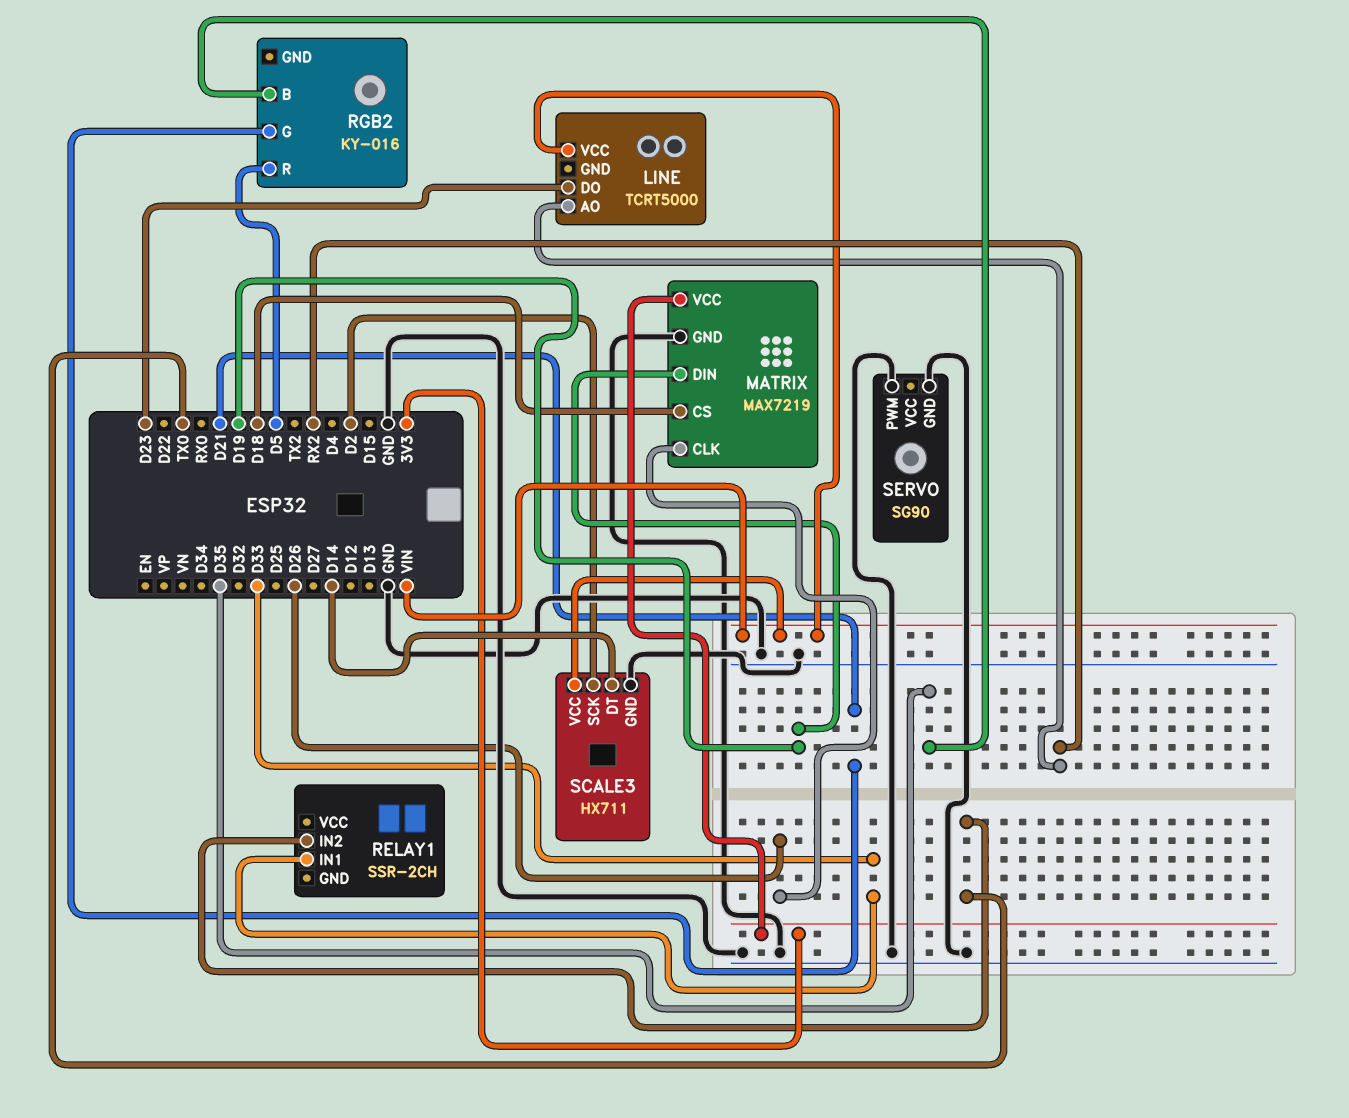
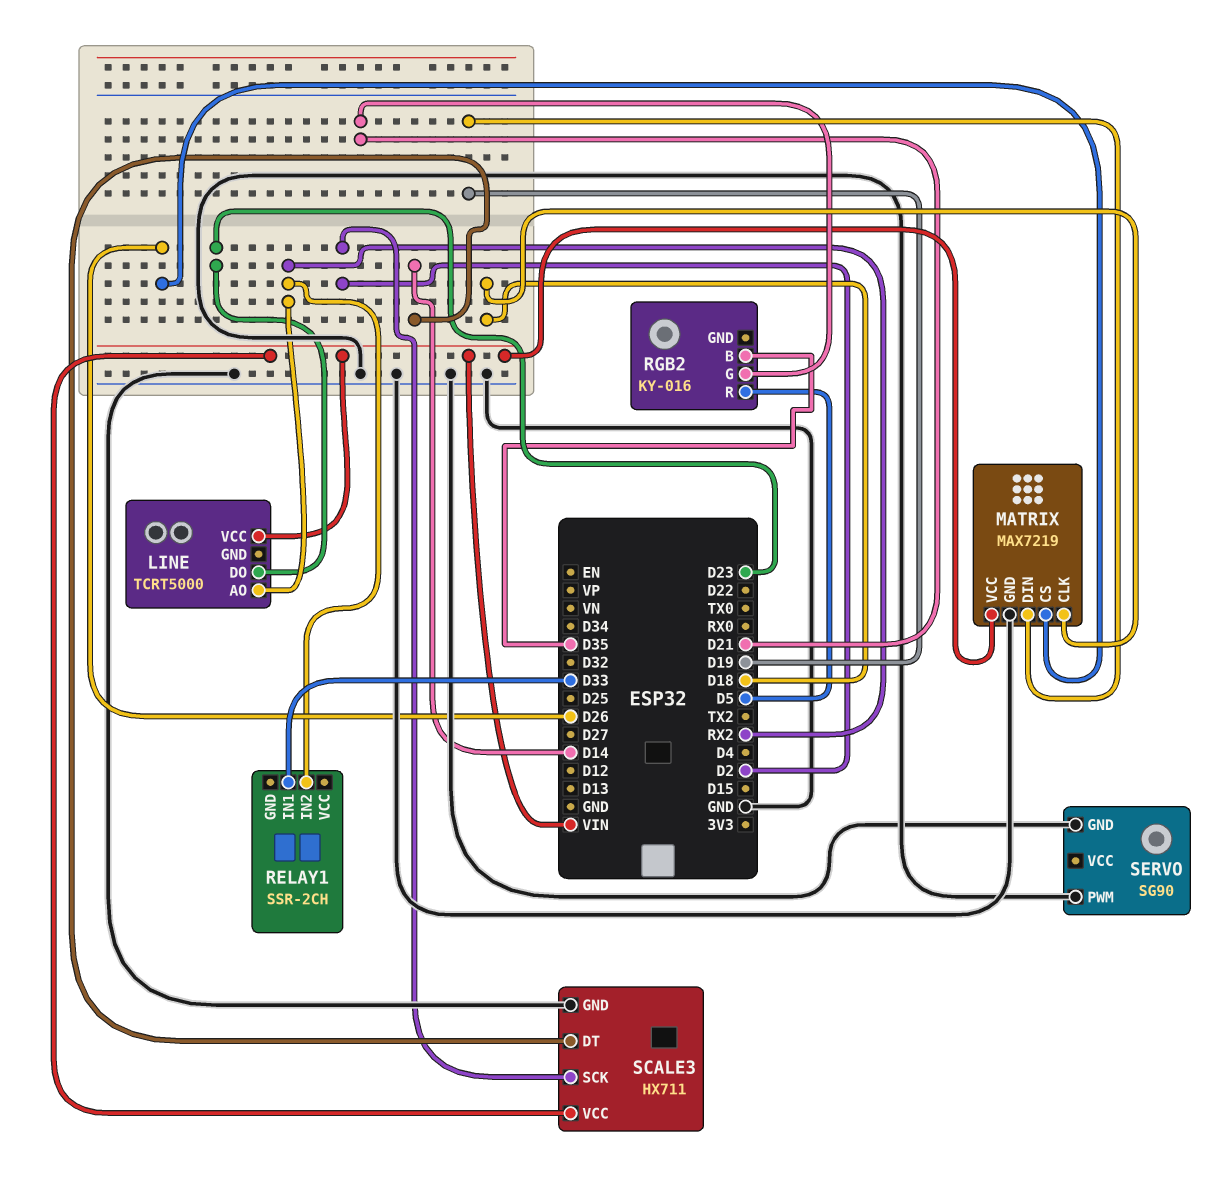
MATRIX pin CLK: D26 -> D18
MATRIX pin CS: D18 -> D26
MATRIX pin VCC: 3V3 -> VIN
RELAY1 pin IN2: TX0 -> RX2

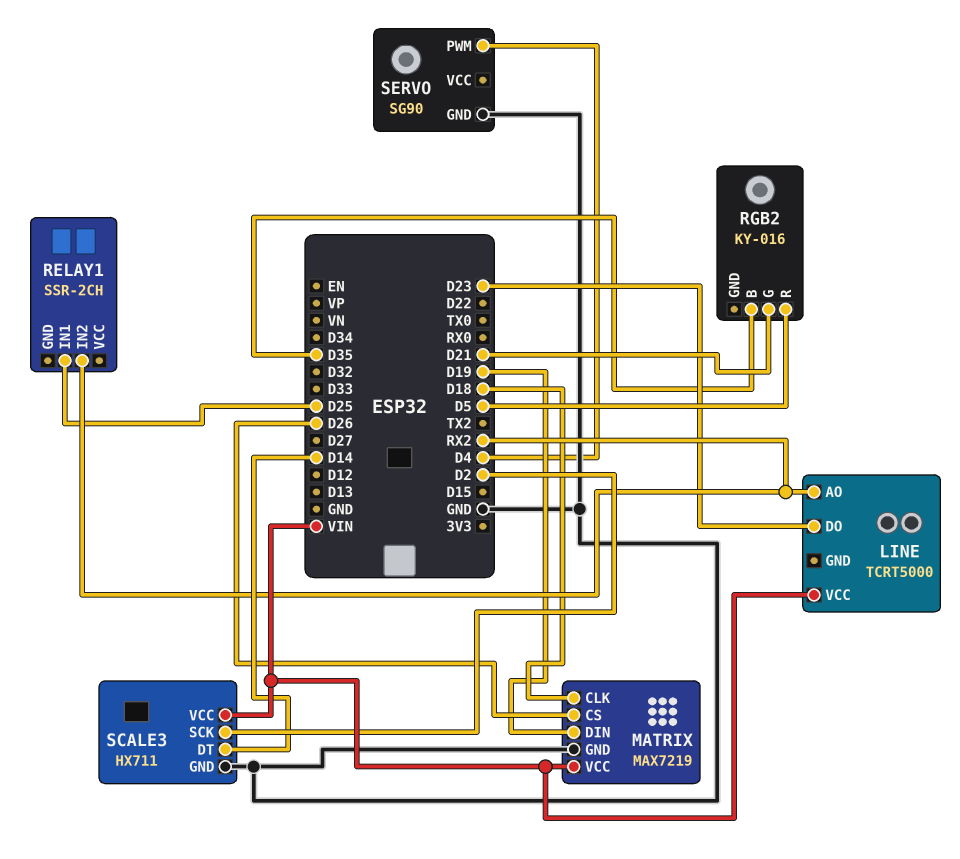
RELAY1 pin IN1: D33 -> D25
SERVO pin PWM: GND -> D4

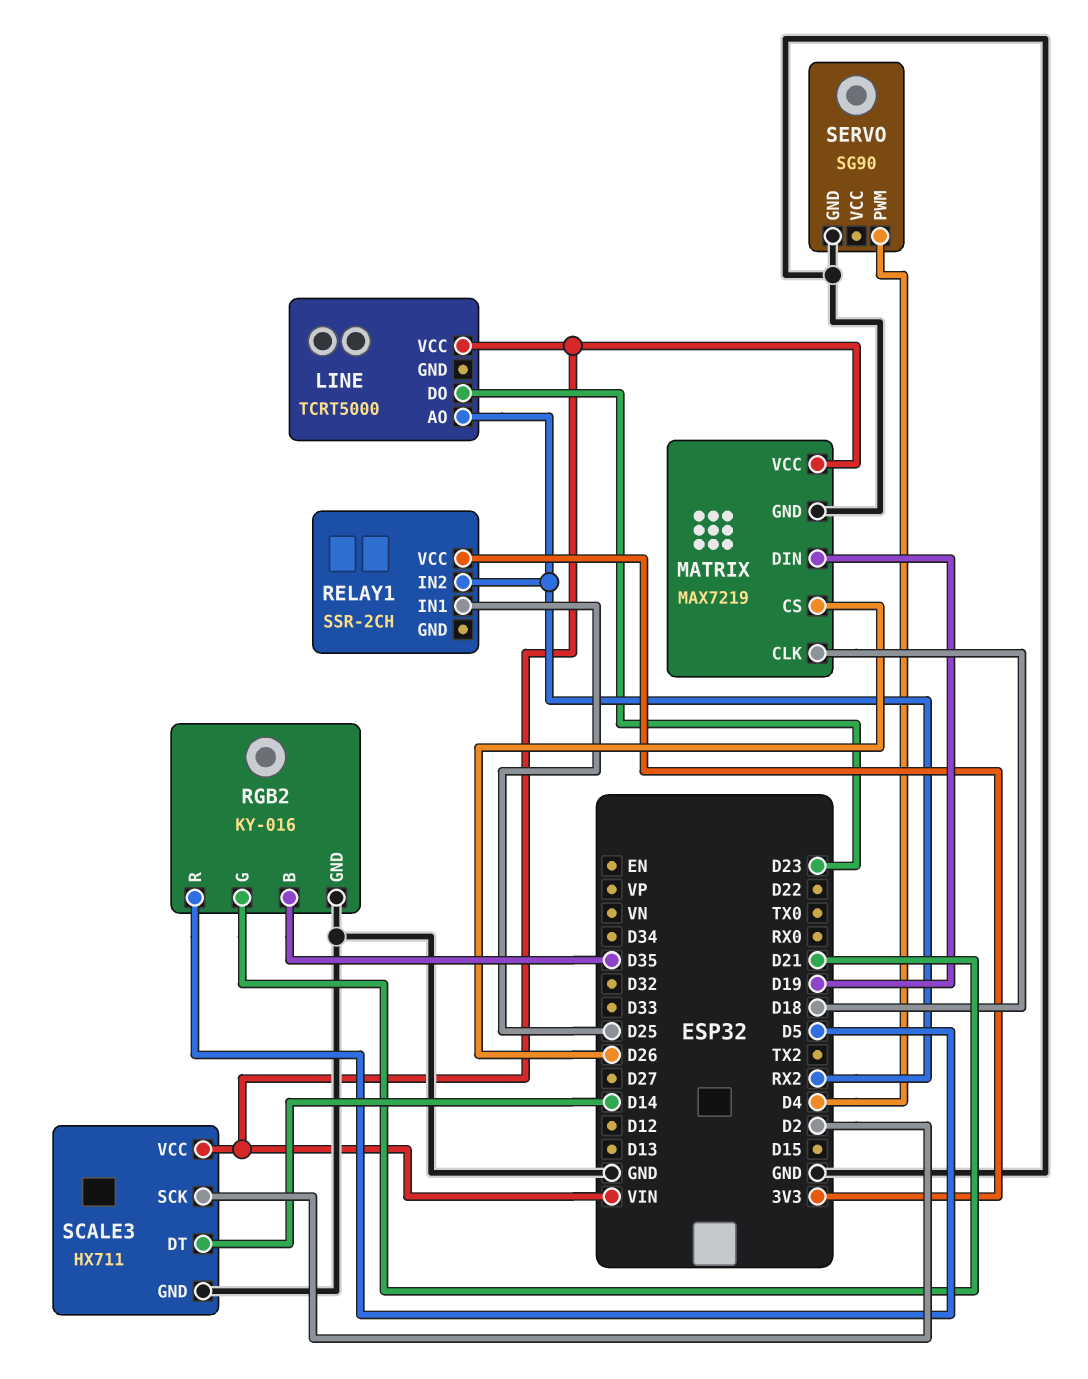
RELAY1 pin VCC: none -> 3V3
RGB2 pin GND: none -> GND

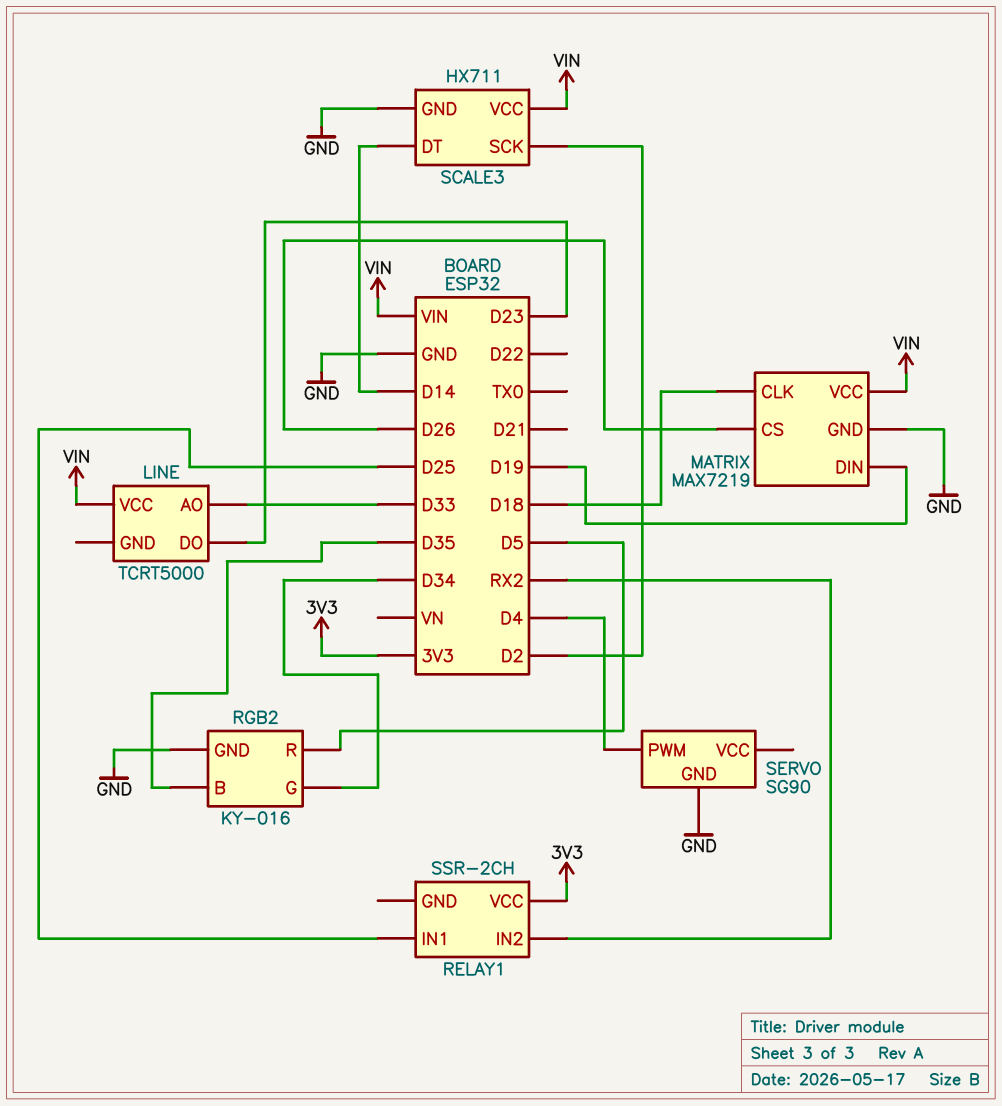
LINE pin AO: RX2 -> D33
RGB2 pin G: D21 -> D34

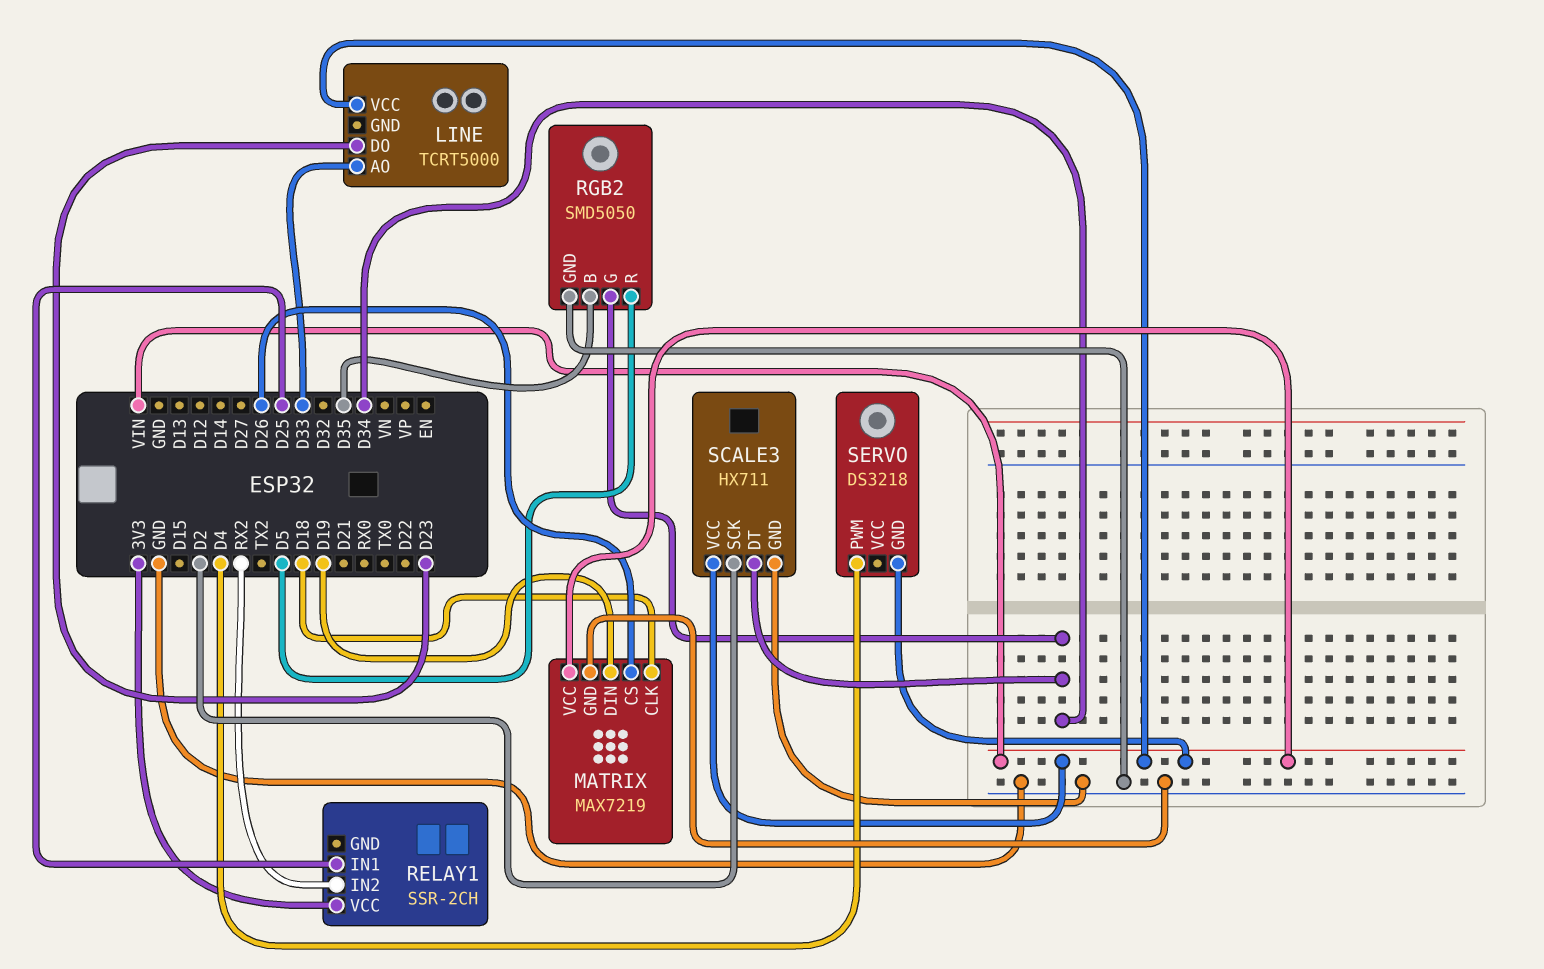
RGB2: KY-016 -> SMD5050
SCALE3 pin DT: D14 -> D34
SERVO: SG90 -> DS3218
SERVO pin GND: GND -> VIN

